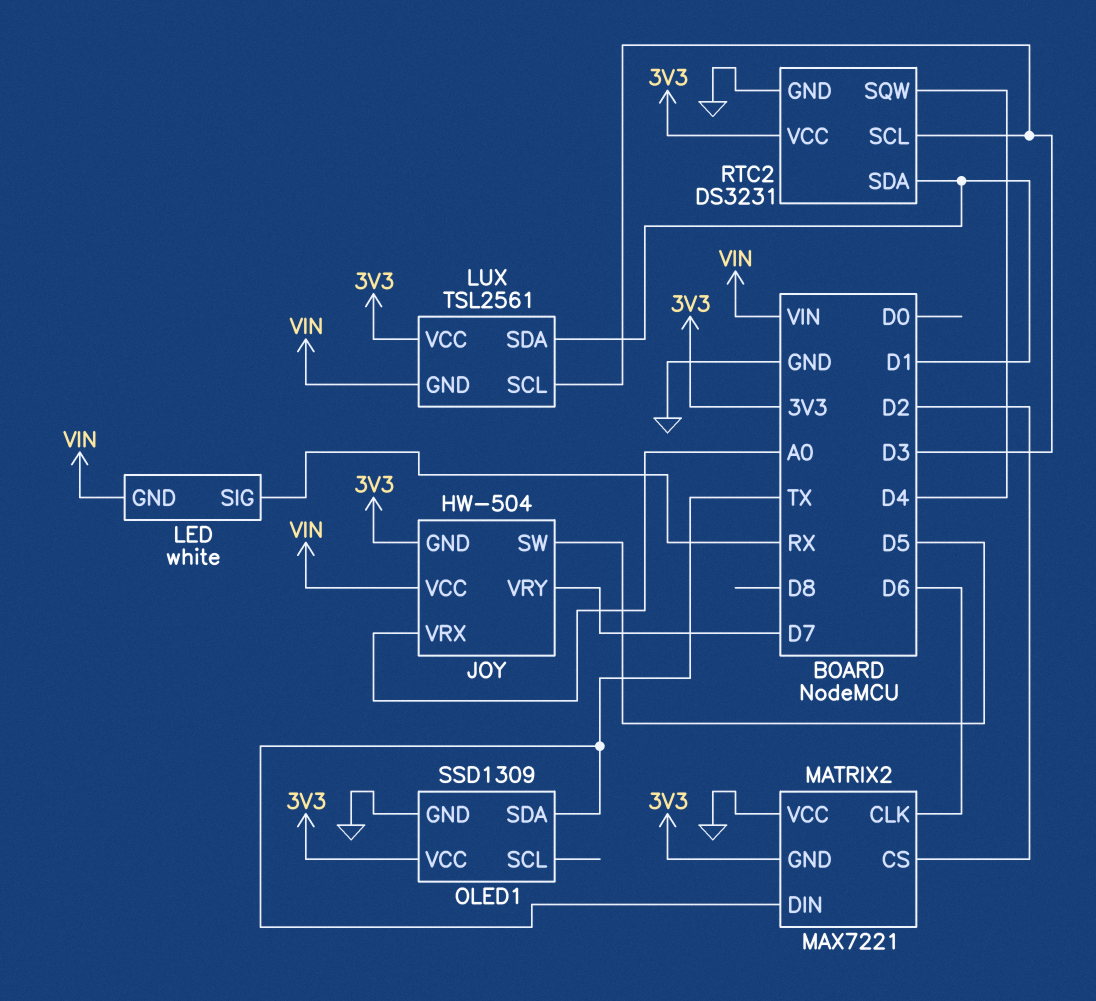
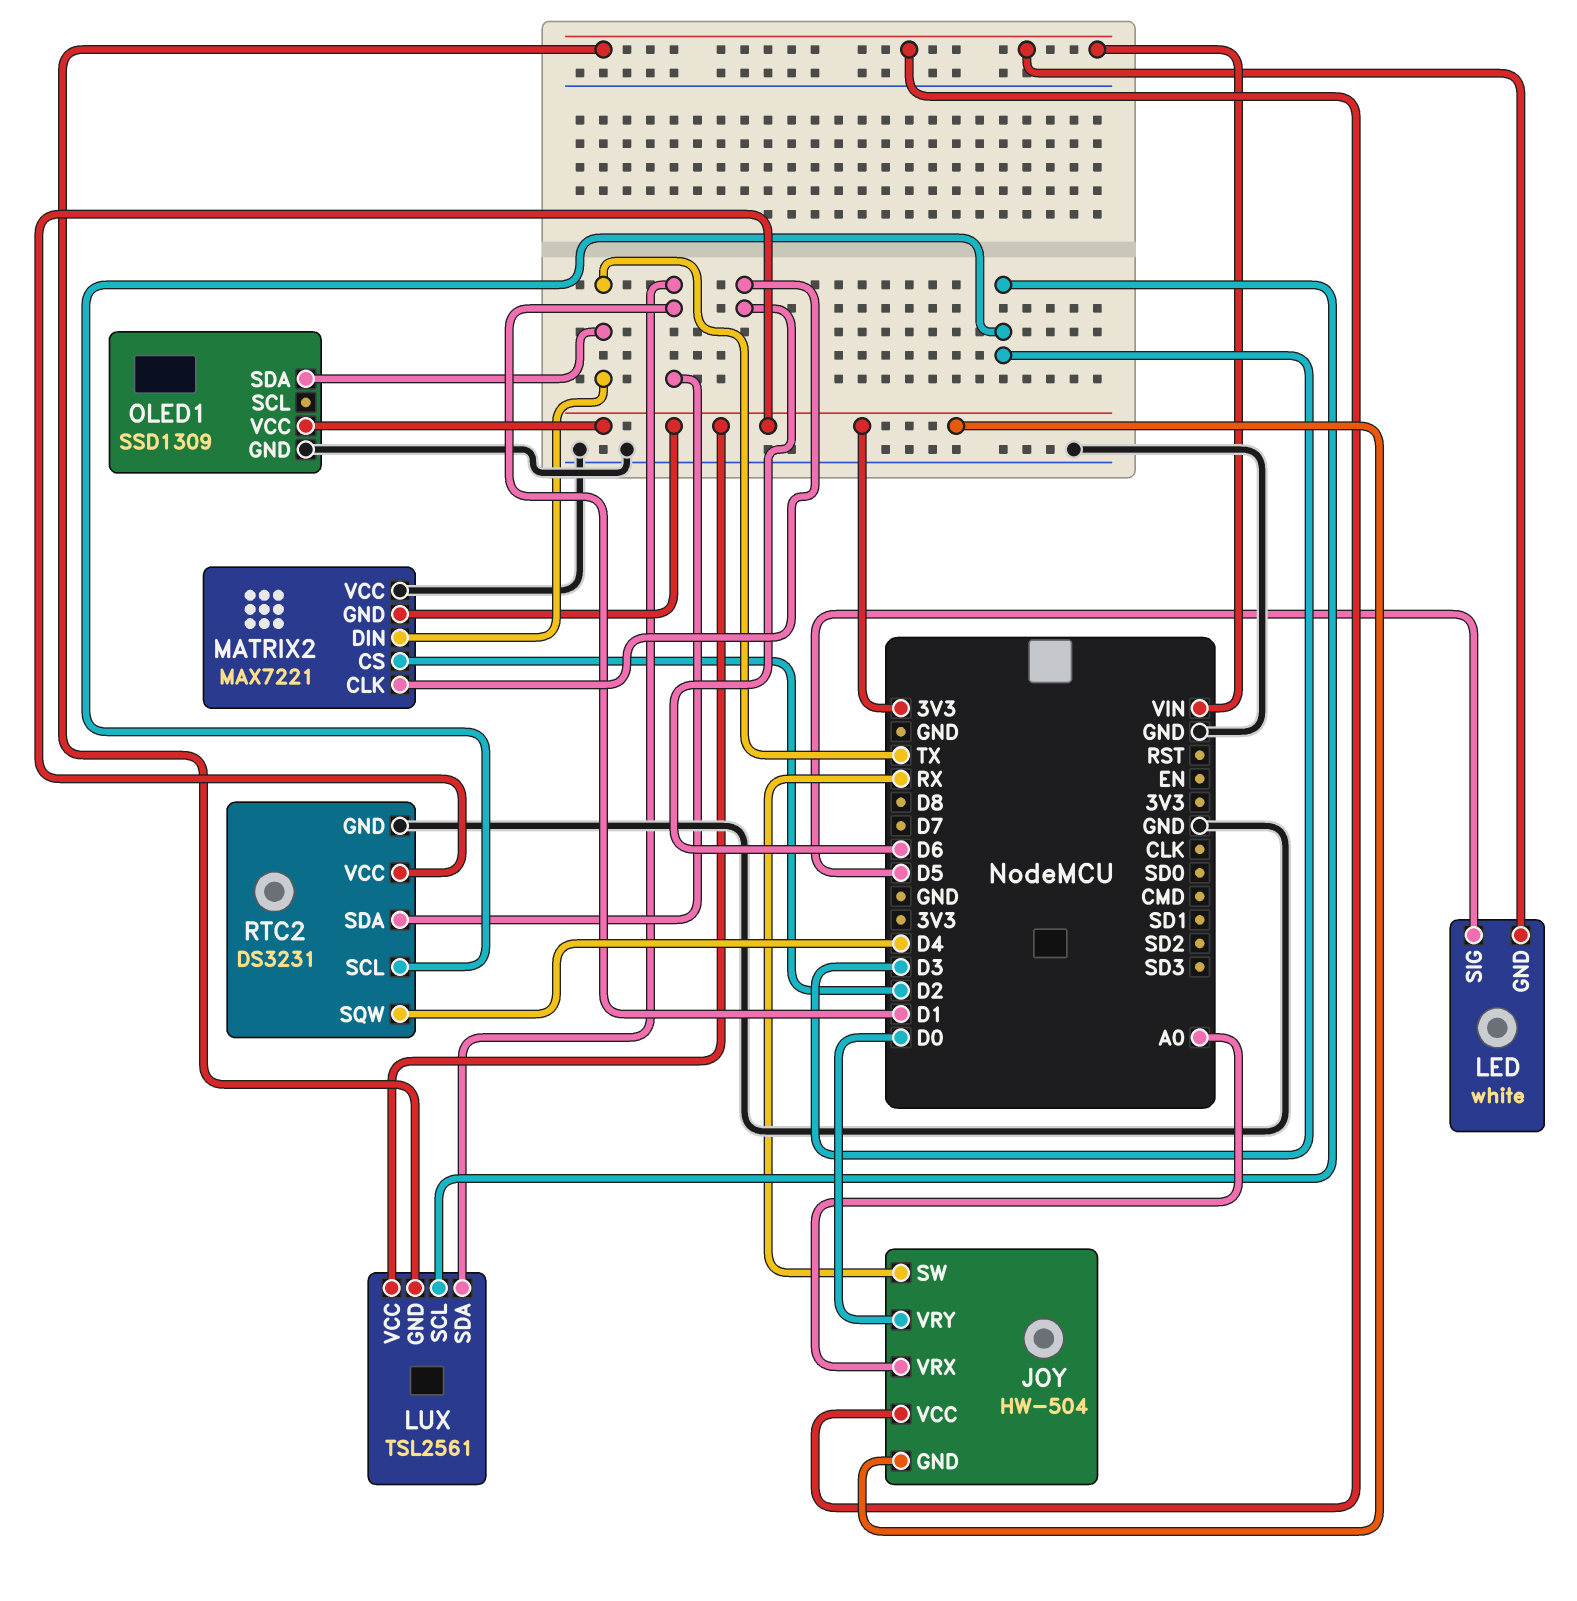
JOY pin SW: D5 -> RX
JOY pin VRY: D7 -> D0
LED pin SIG: RX -> D5

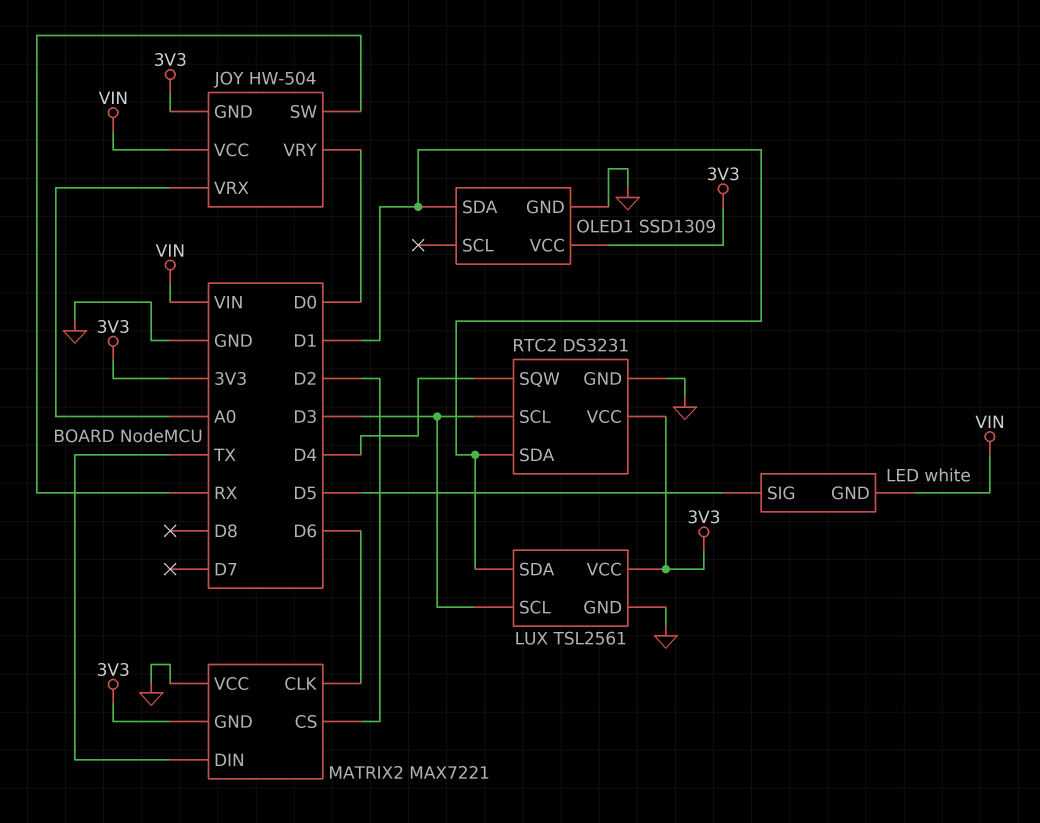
LUX pin GND: VIN -> GND
OLED1 pin SDA: TX -> D1

